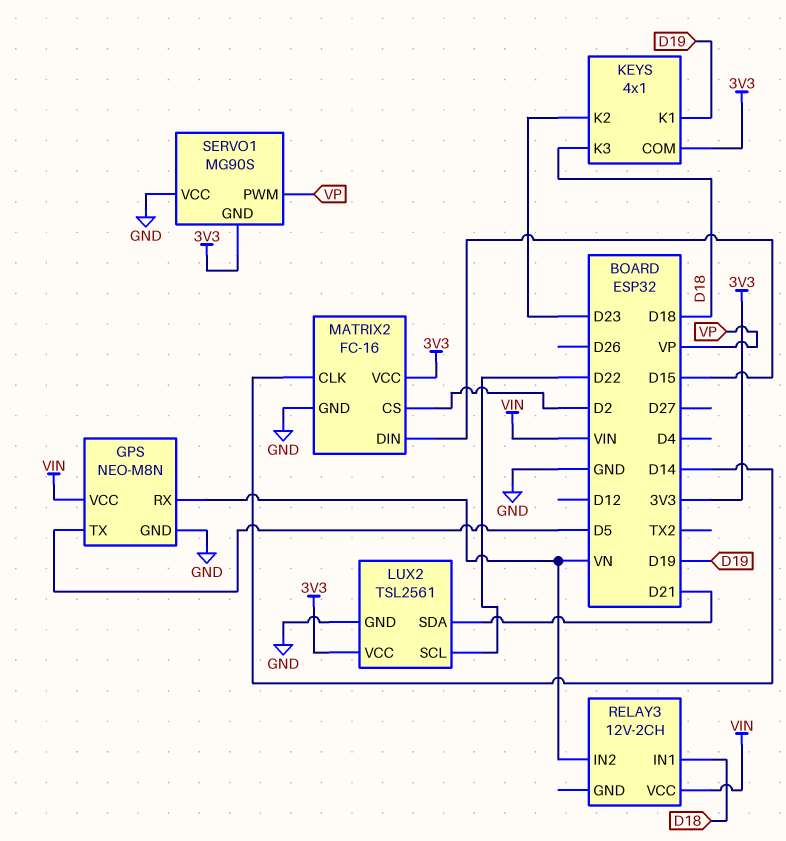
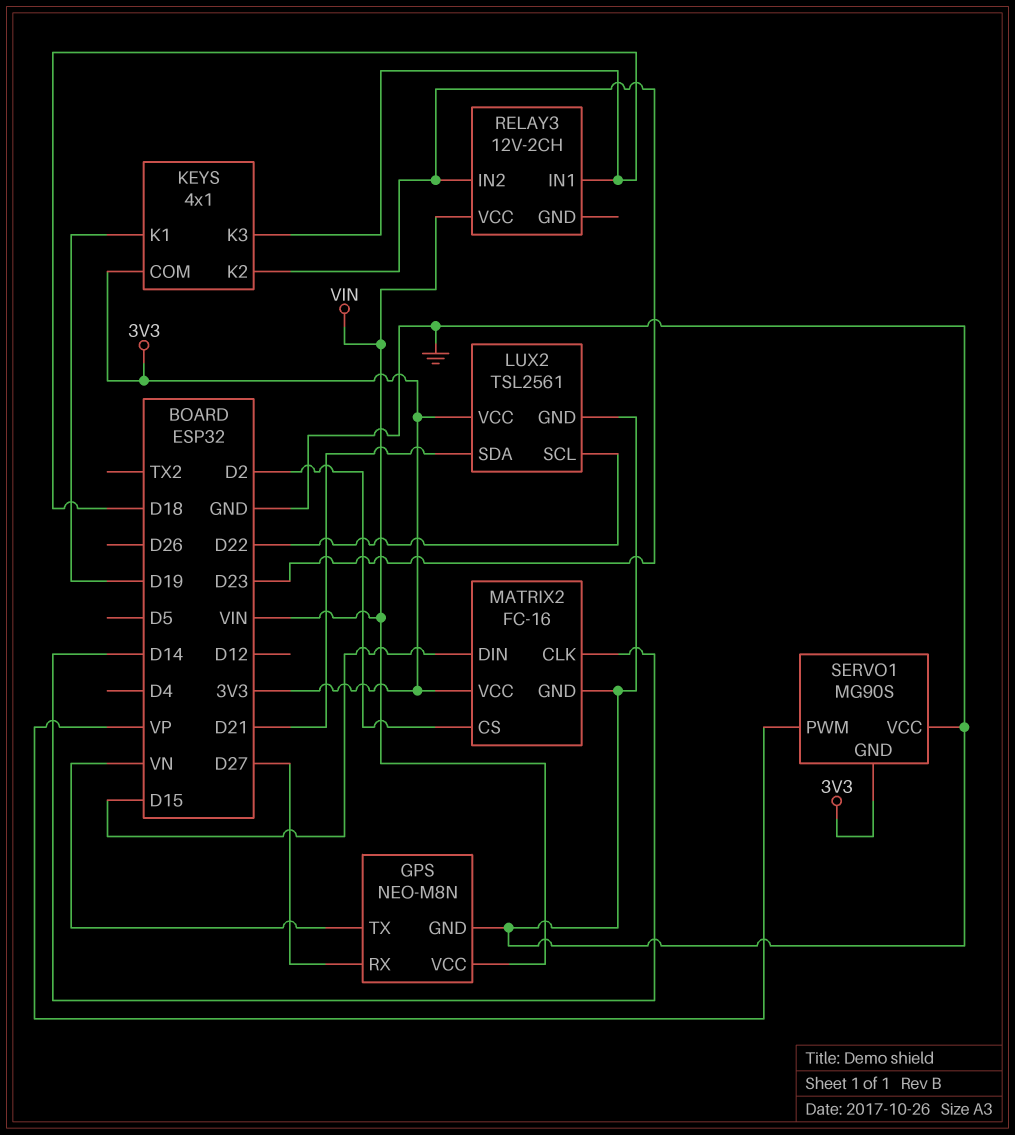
GPS pin RX: VN -> D27
GPS pin TX: D5 -> VN
RELAY3 pin IN2: VN -> D23

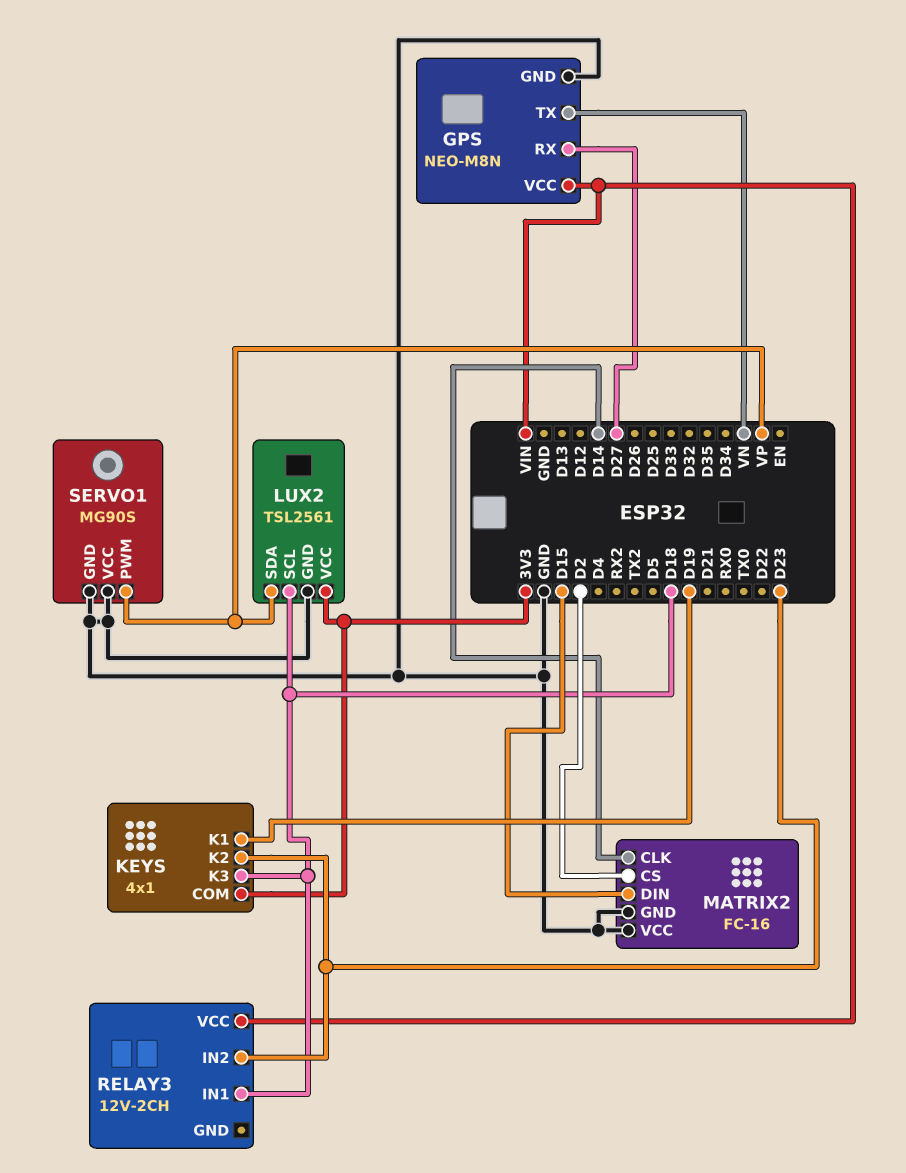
LUX2 pin SCL: D22 -> D18
LUX2 pin SDA: D21 -> VP
MATRIX2 pin VCC: 3V3 -> GND
SERVO1 pin GND: 3V3 -> GND

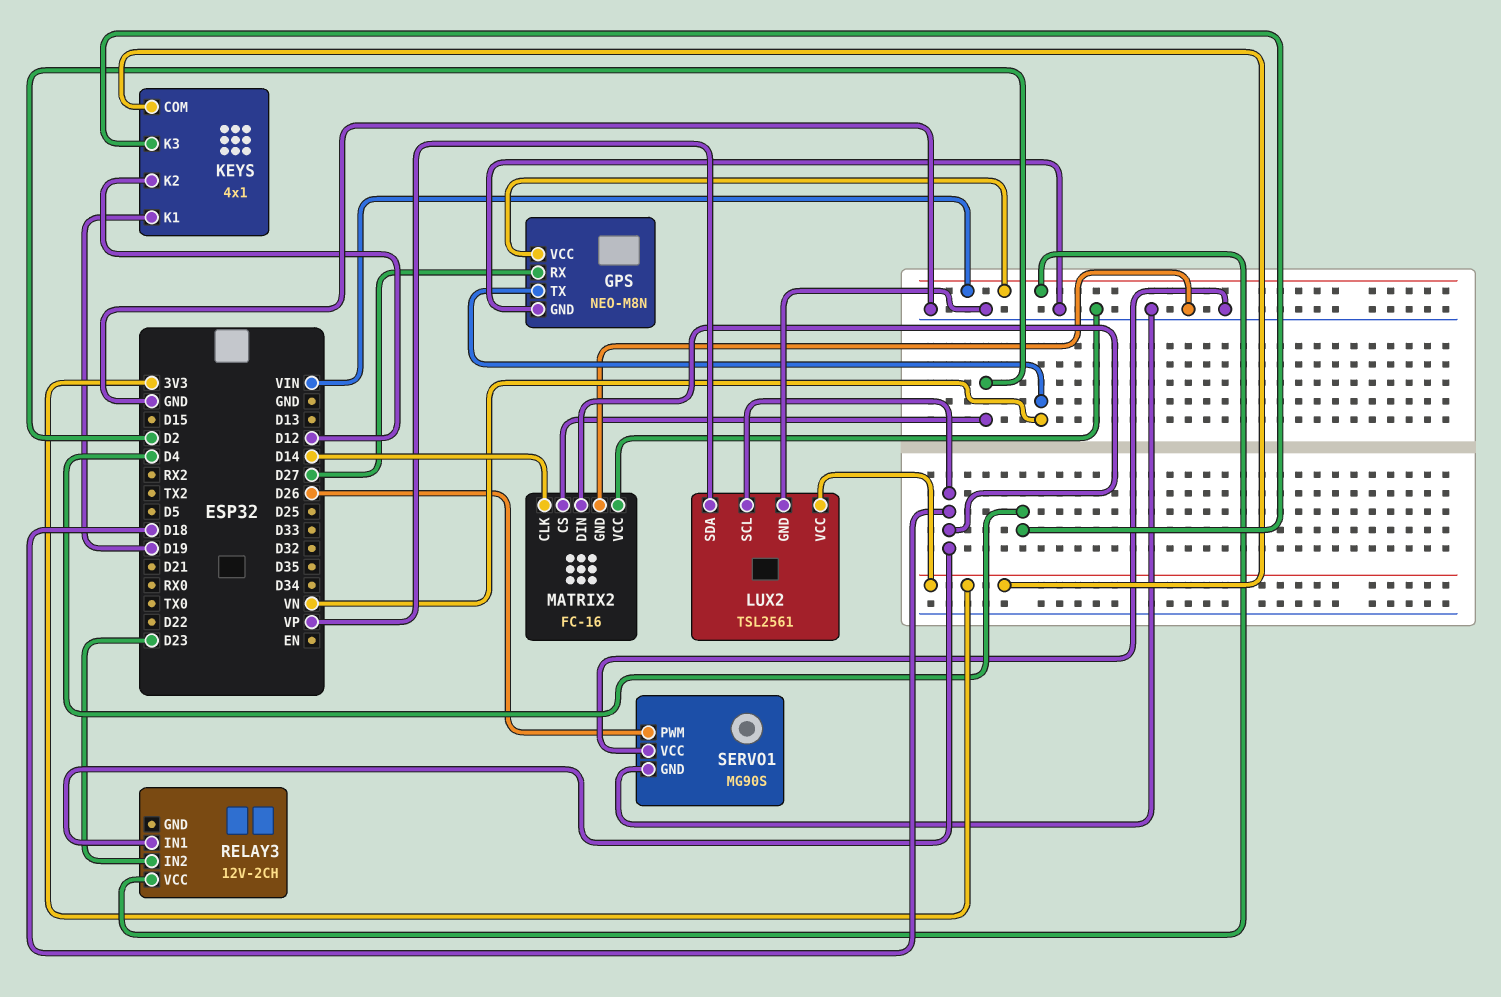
KEYS pin K2: D23 -> D12
KEYS pin K3: D18 -> D4
MATRIX2 pin DIN: D15 -> D18
SERVO1 pin PWM: VP -> D26

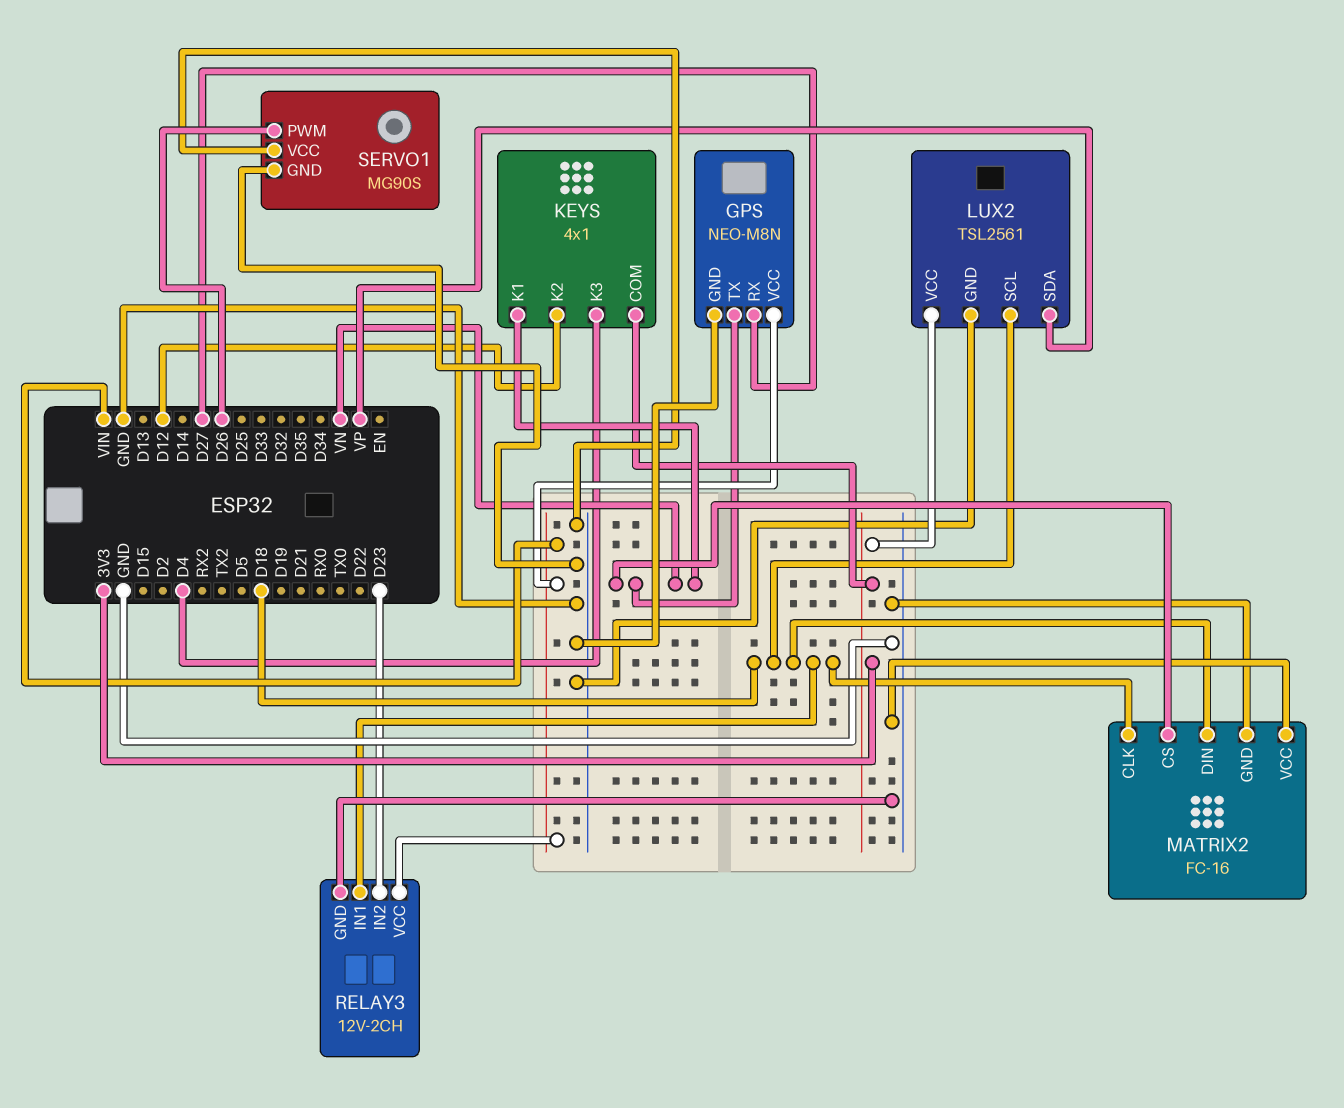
KEYS pin K1: D19 -> VN
MATRIX2 pin CLK: D14 -> D18
MATRIX2 pin CS: D2 -> VN
RELAY3 pin GND: none -> GND

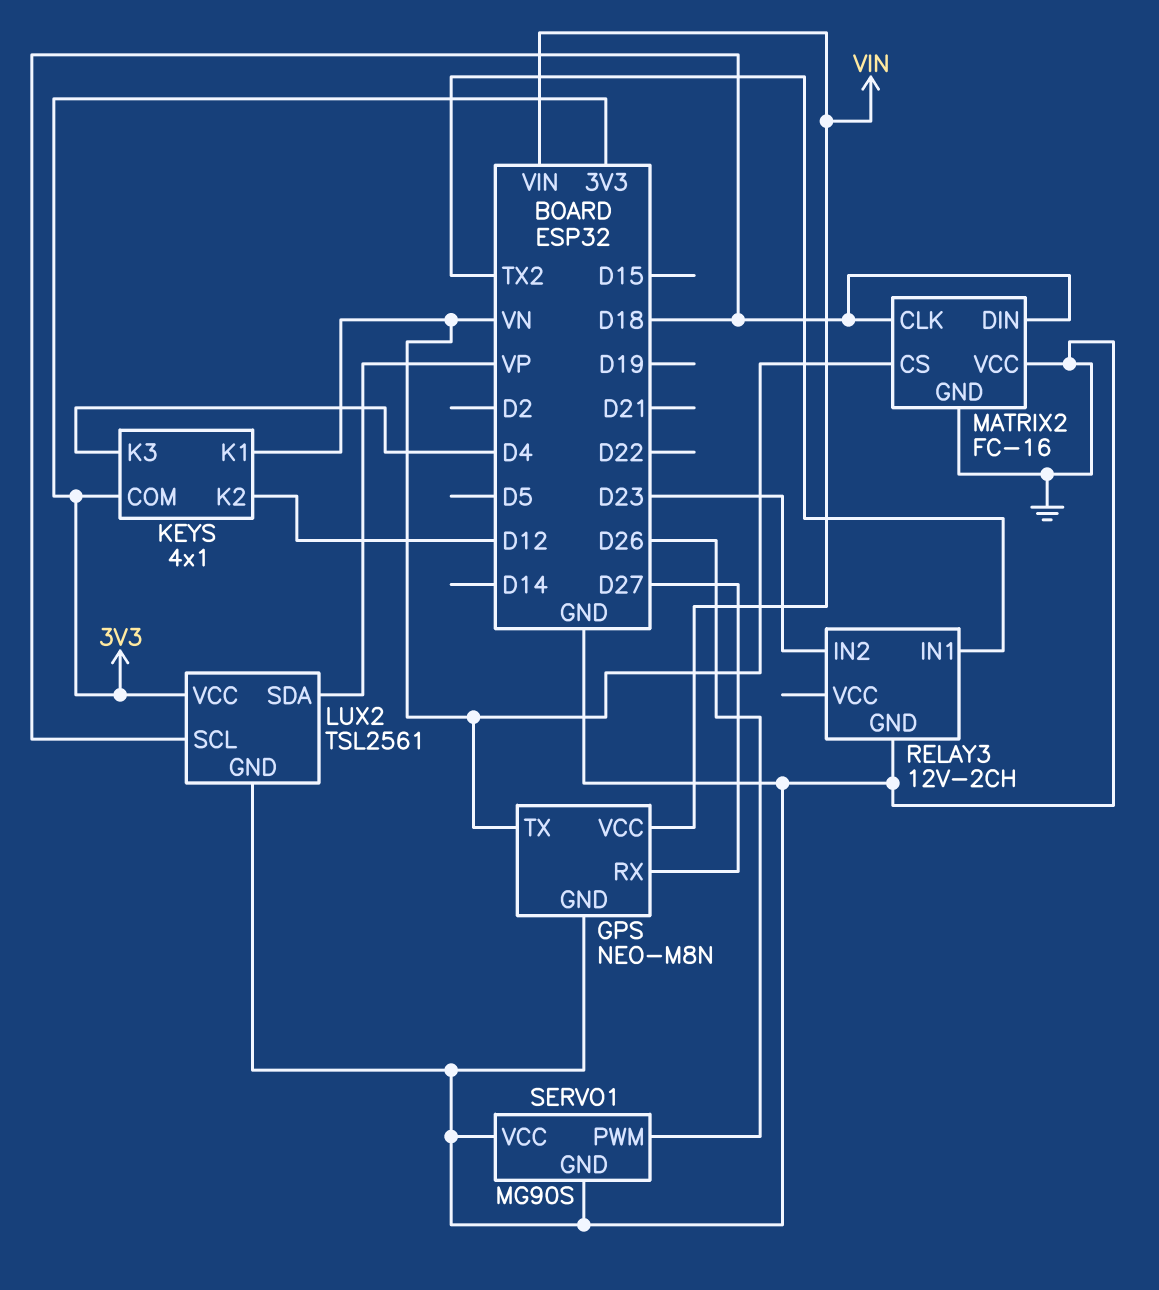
RELAY3 pin IN1: D18 -> TX2
RELAY3 pin VCC: VIN -> none

